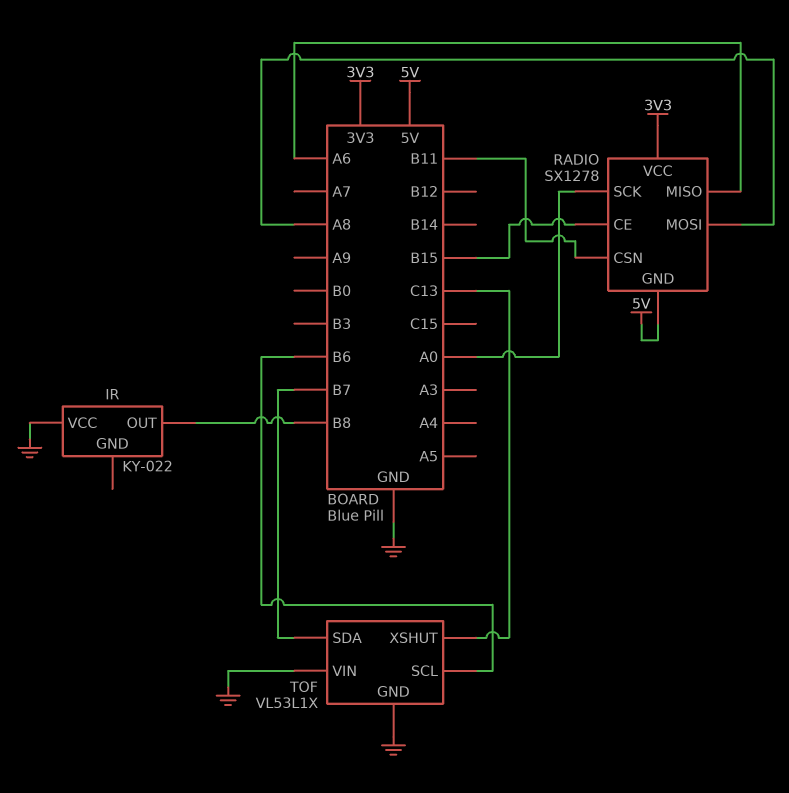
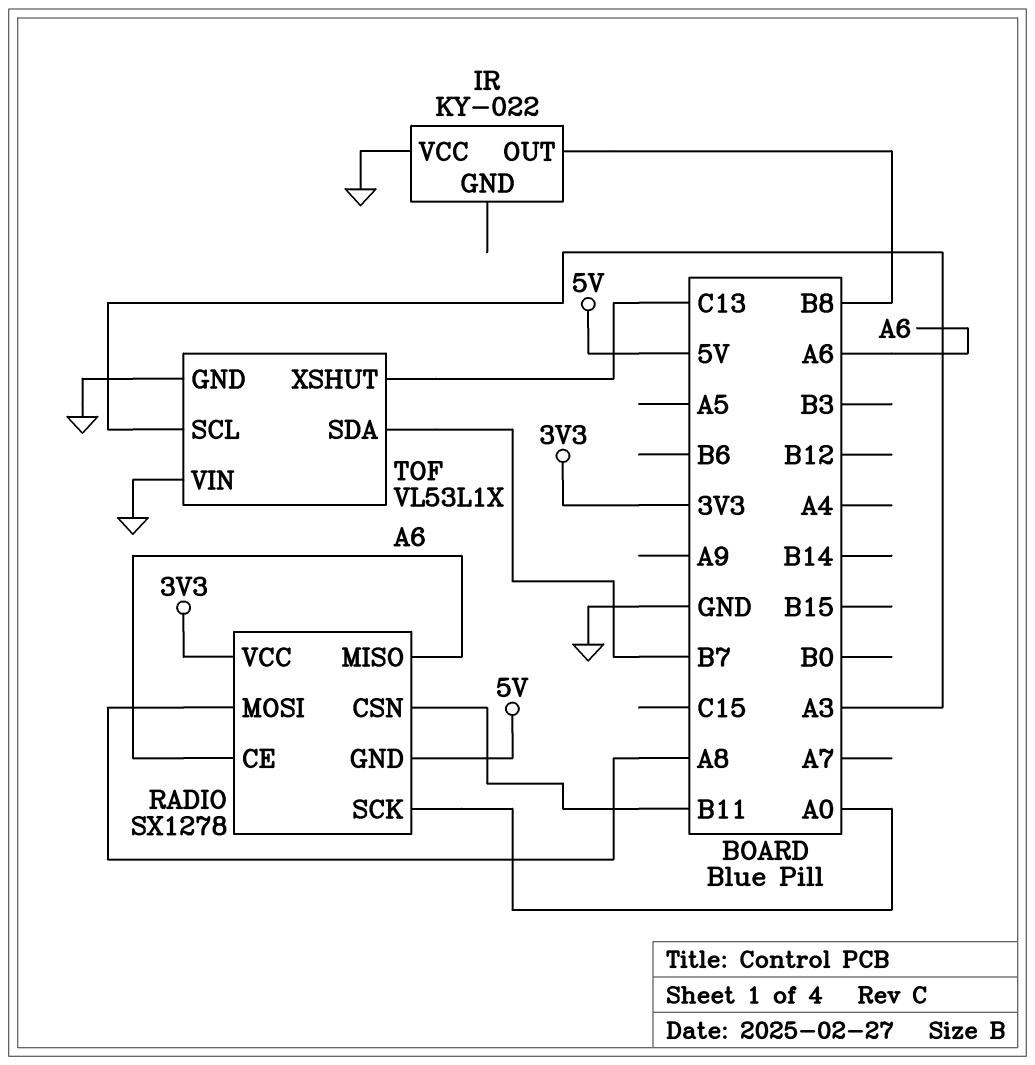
RADIO pin CE: B15 -> A6
TOF pin SCL: B6 -> A3

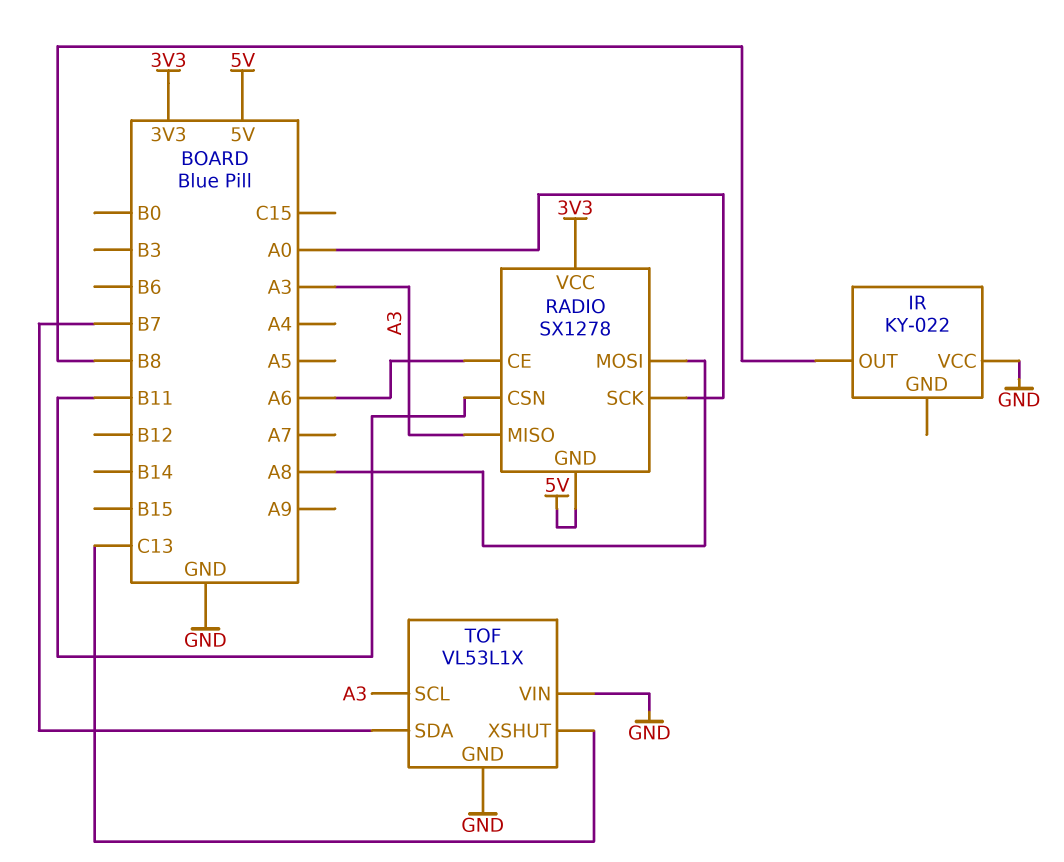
RADIO pin MISO: A6 -> A3

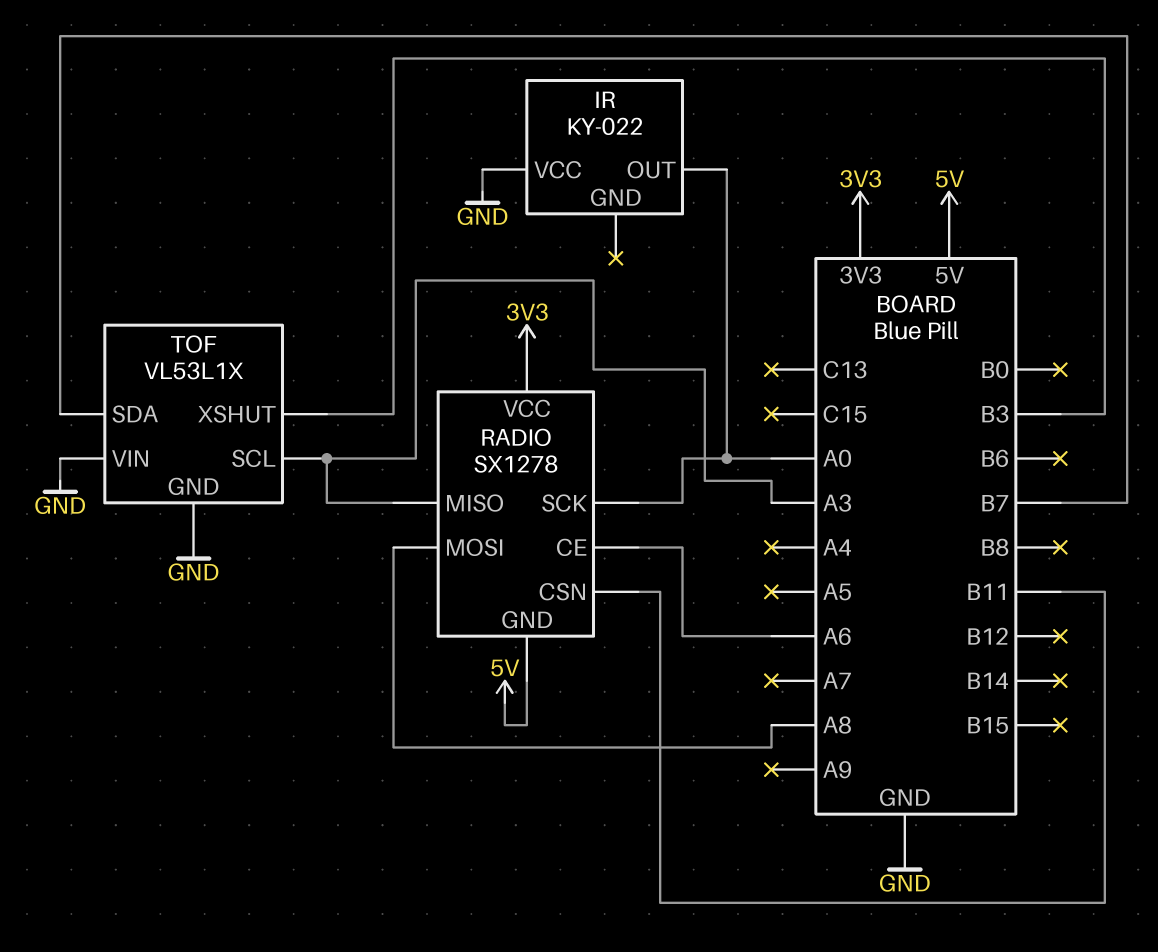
IR pin OUT: B8 -> A0
TOF pin XSHUT: C13 -> B3

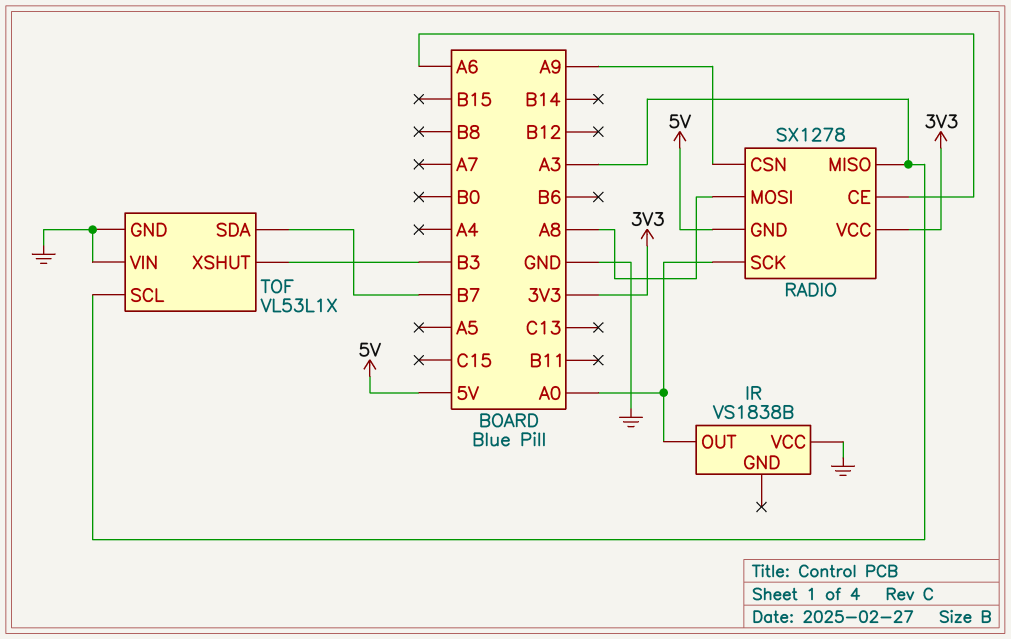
IR: KY-022 -> VS1838B
RADIO pin CSN: B11 -> A9

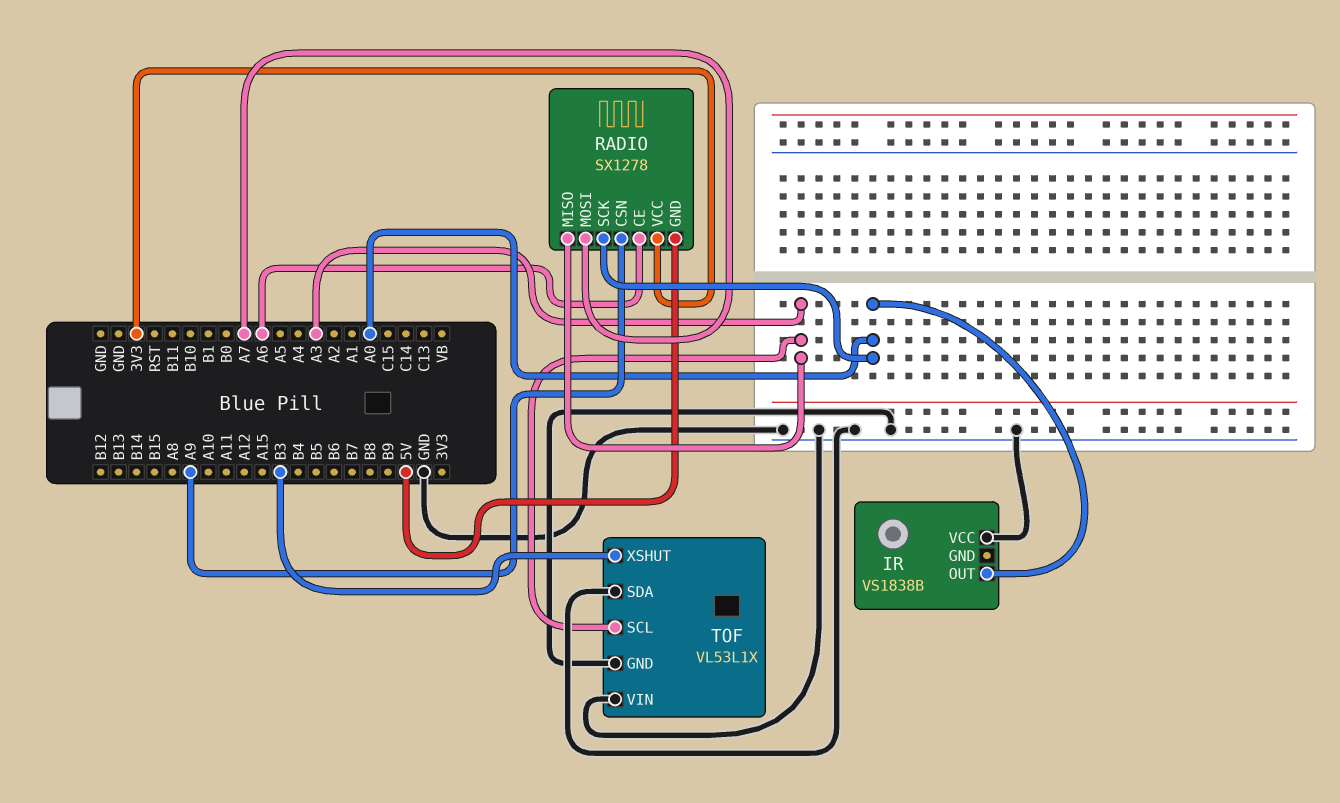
RADIO pin MOSI: A8 -> A7
TOF pin SDA: B7 -> GND

